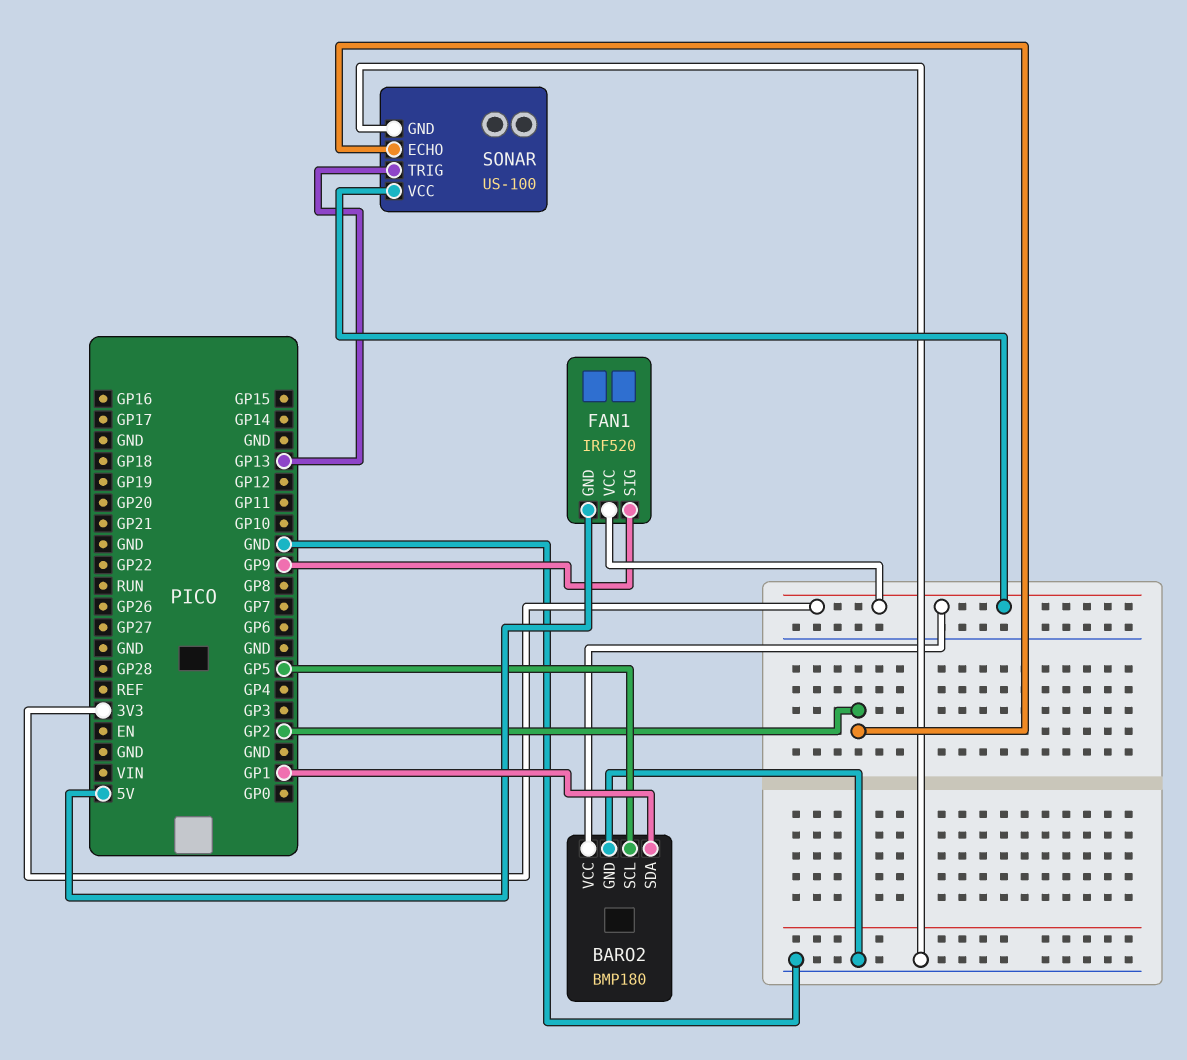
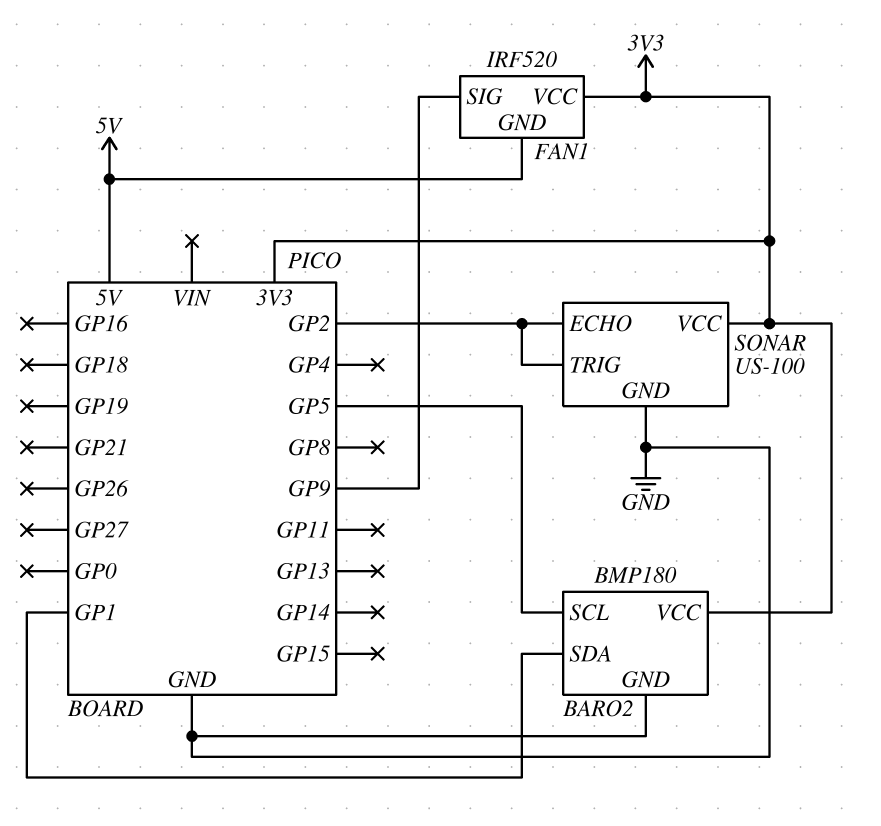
SONAR pin TRIG: GP13 -> GP2

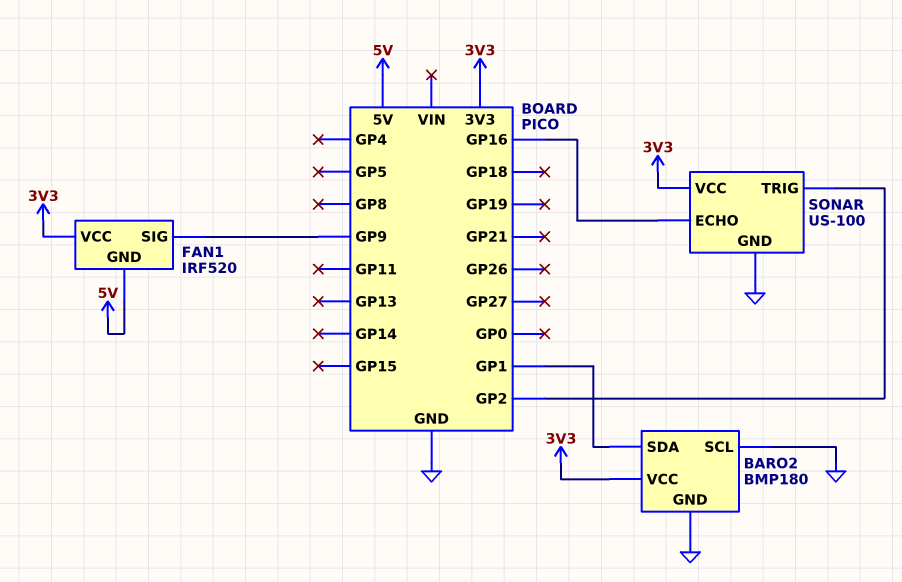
BARO2 pin SCL: GP5 -> GND
SONAR pin ECHO: GP2 -> GP16

